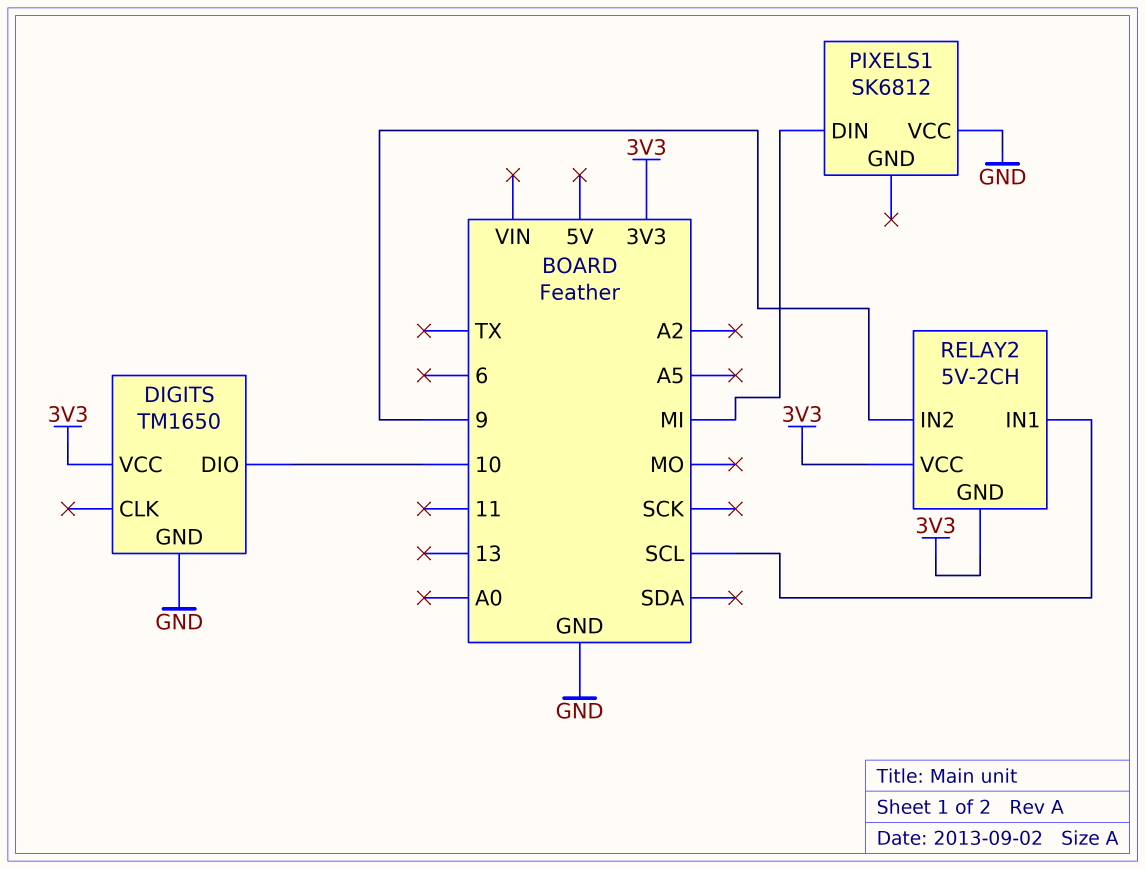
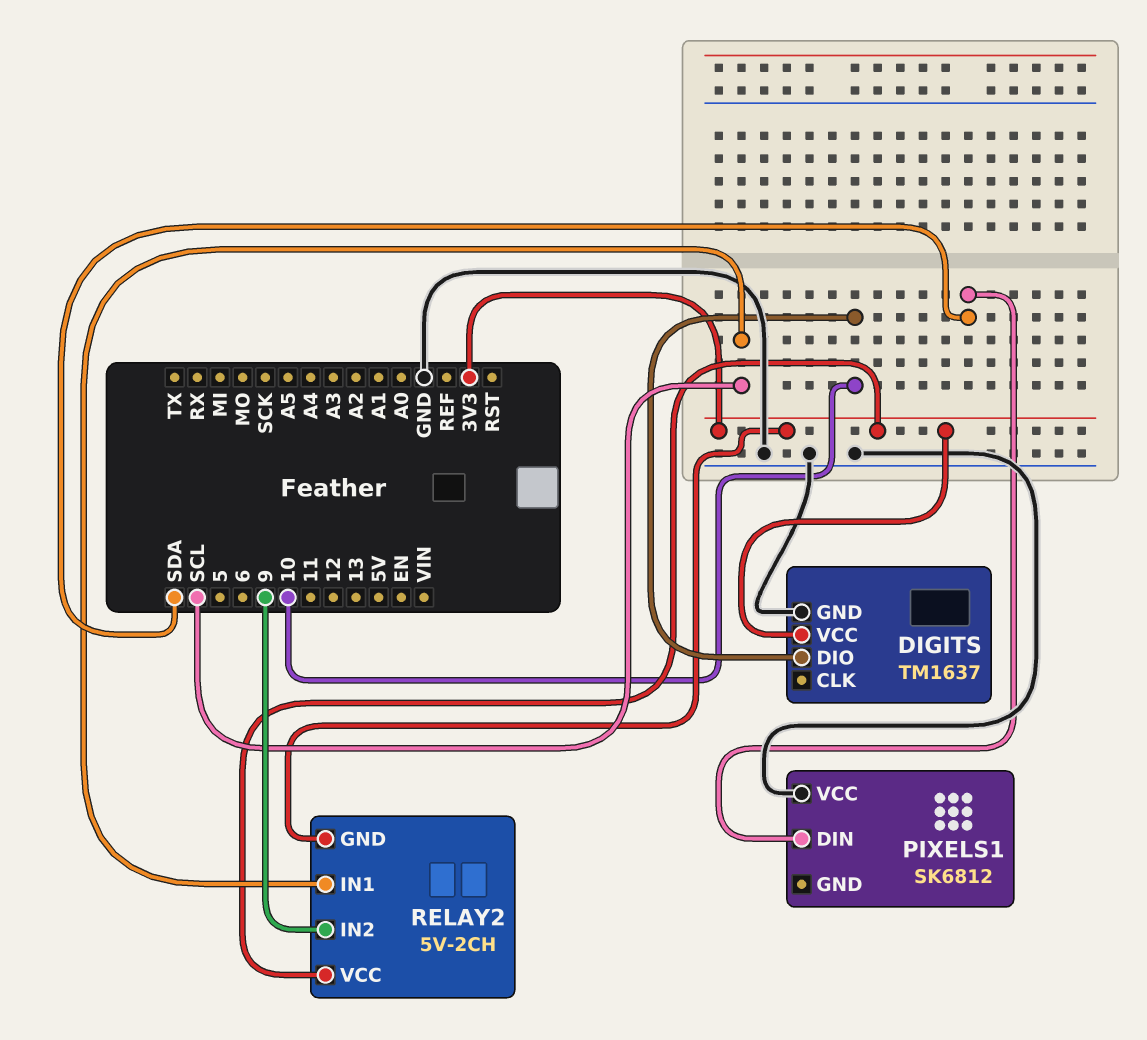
DIGITS: TM1650 -> TM1637
PIXELS1 pin DIN: MI -> SDA

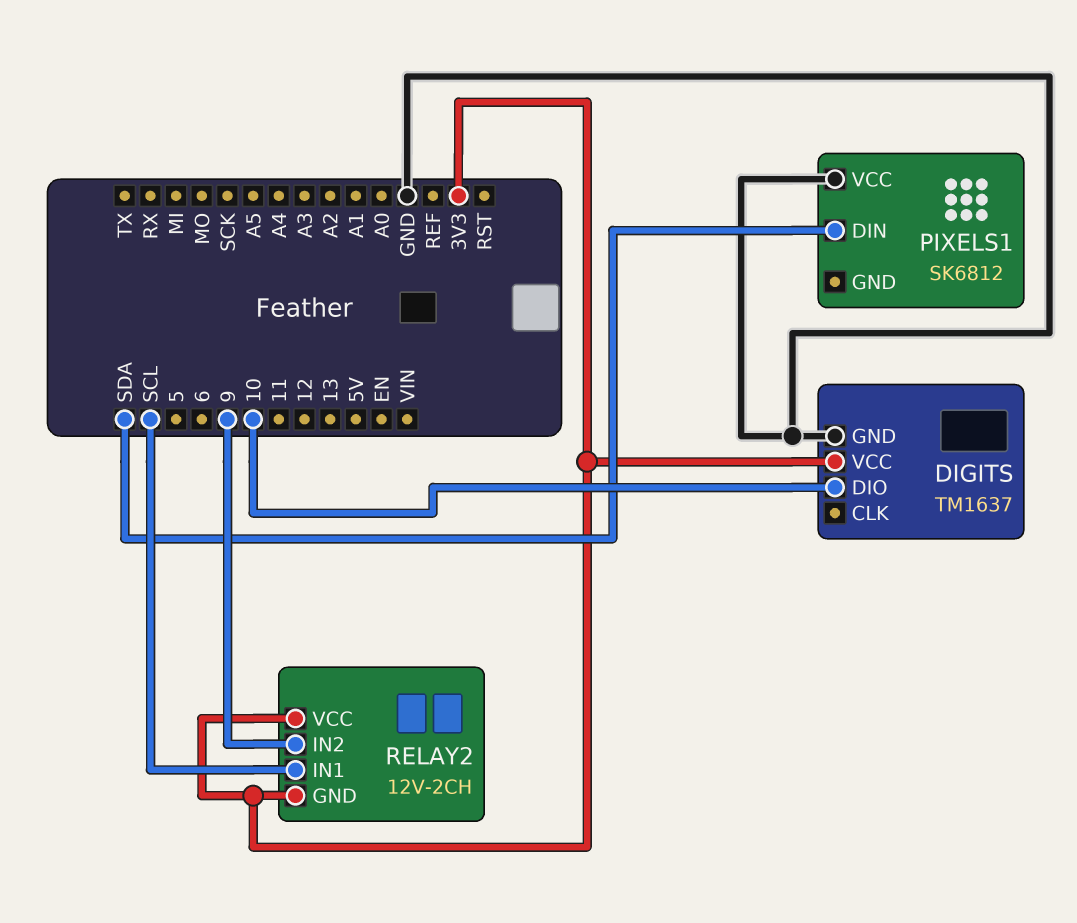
RELAY2: 5V-2CH -> 12V-2CH

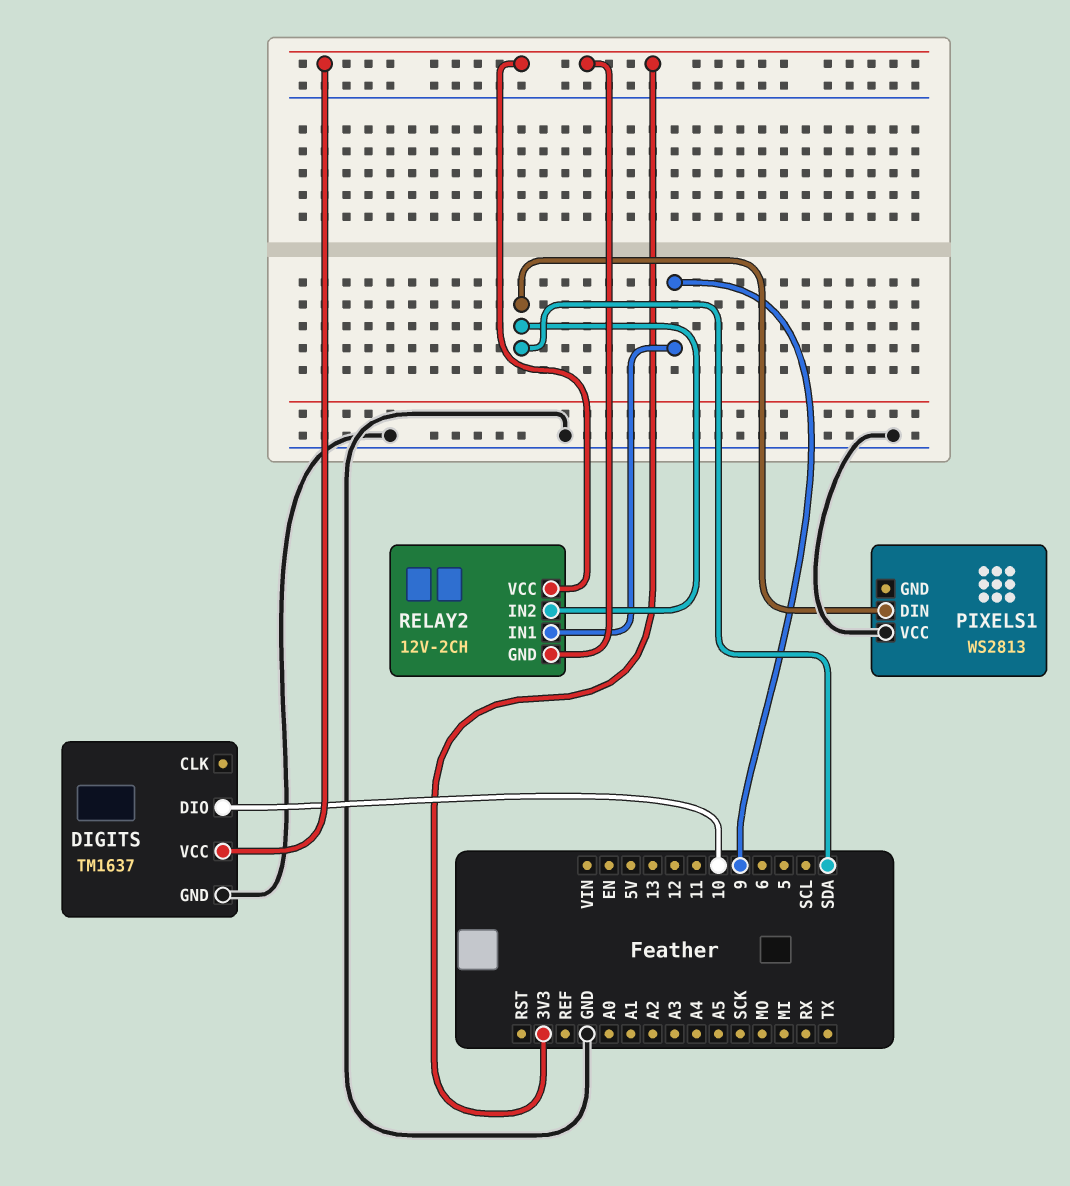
PIXELS1: SK6812 -> WS2813
RELAY2 pin IN1: SCL -> 9
RELAY2 pin IN2: 9 -> SDA

